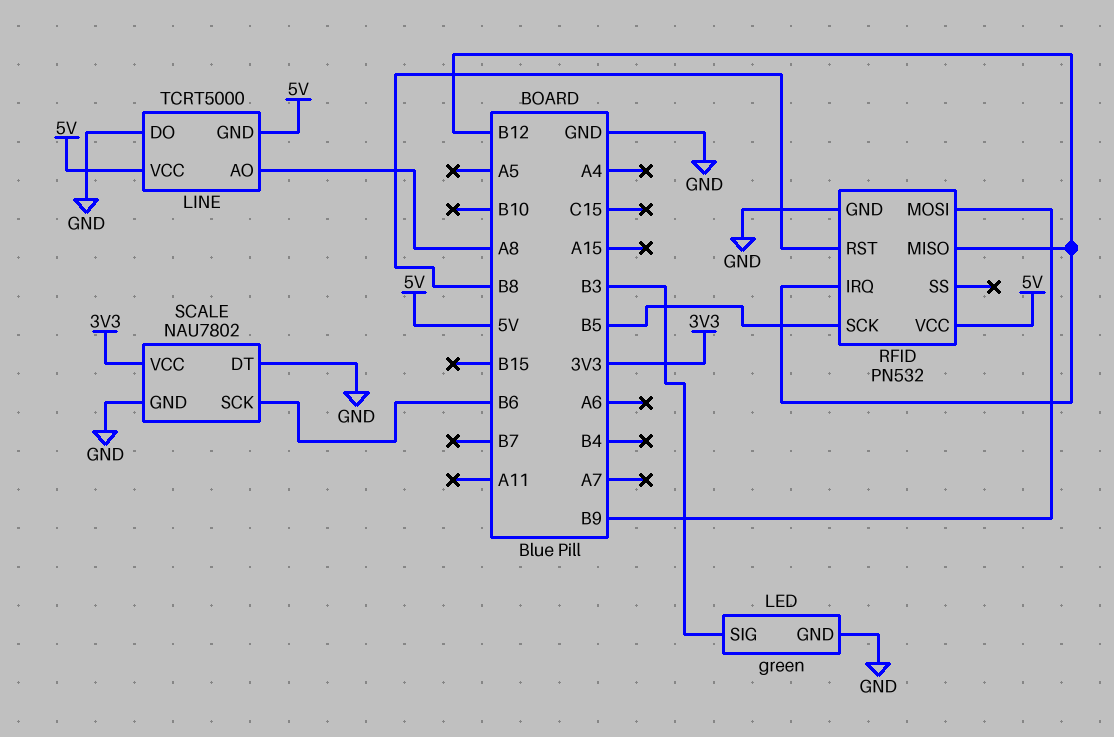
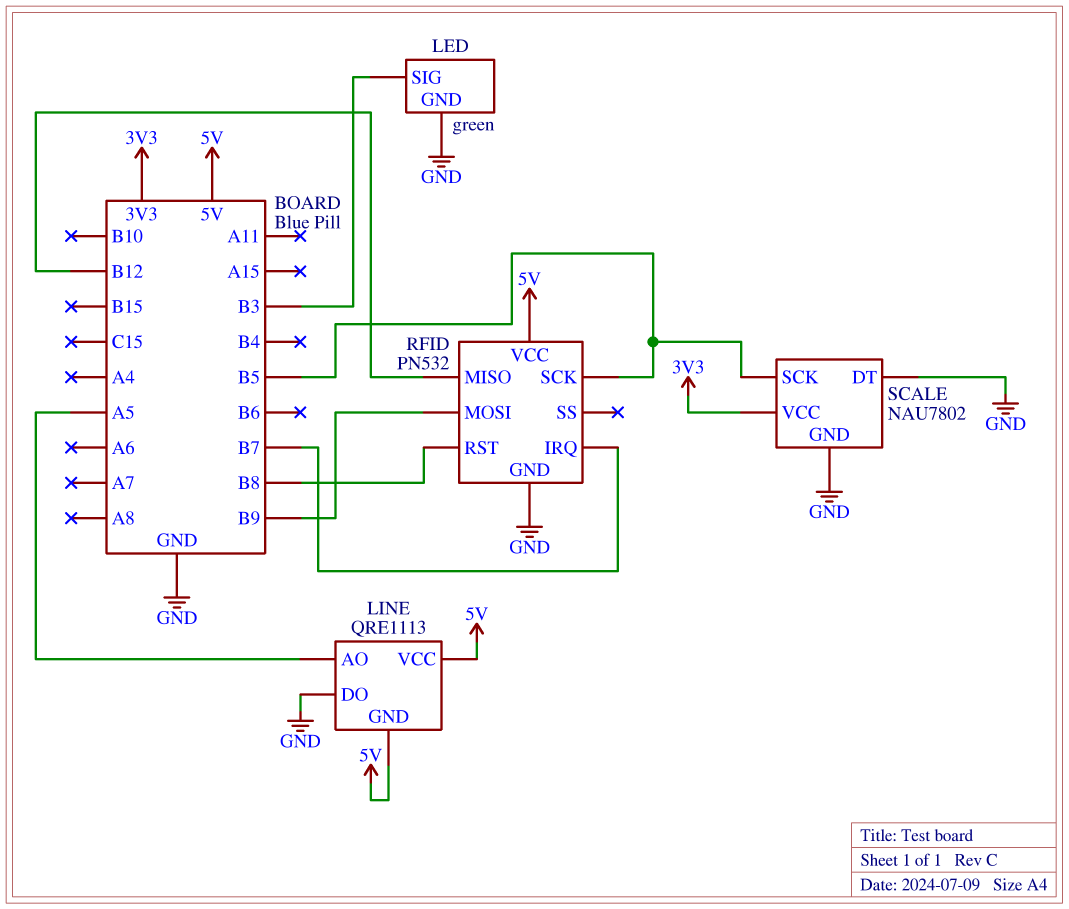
LINE: TCRT5000 -> QRE1113
LINE pin AO: A8 -> A5
RFID pin IRQ: B12 -> B7
SCALE pin SCK: B6 -> B5

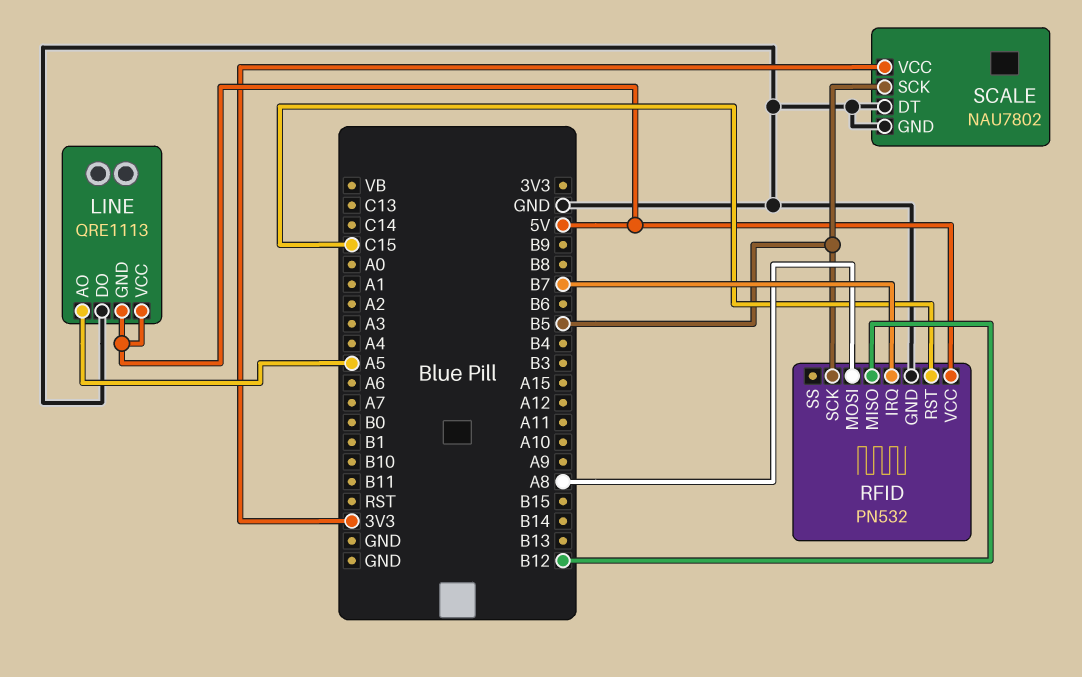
LED: green -> none
LED pin GND: GND -> none
LED pin SIG: B3 -> none
RFID pin MOSI: B9 -> A8
RFID pin RST: B8 -> C15

